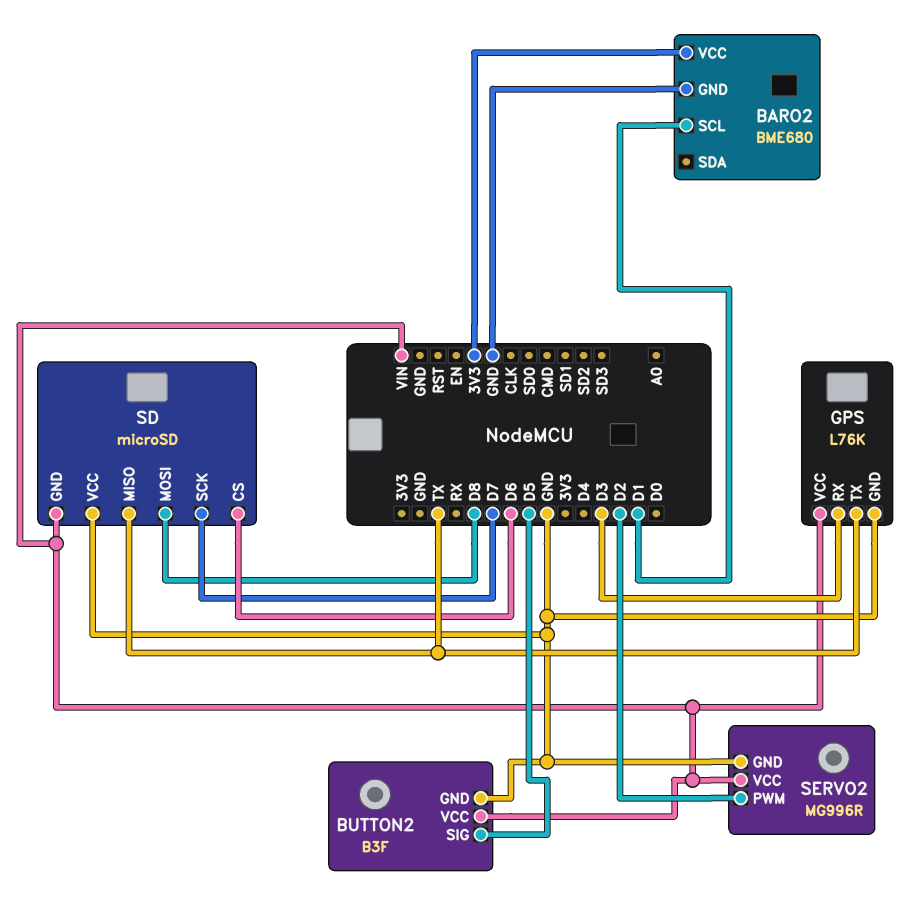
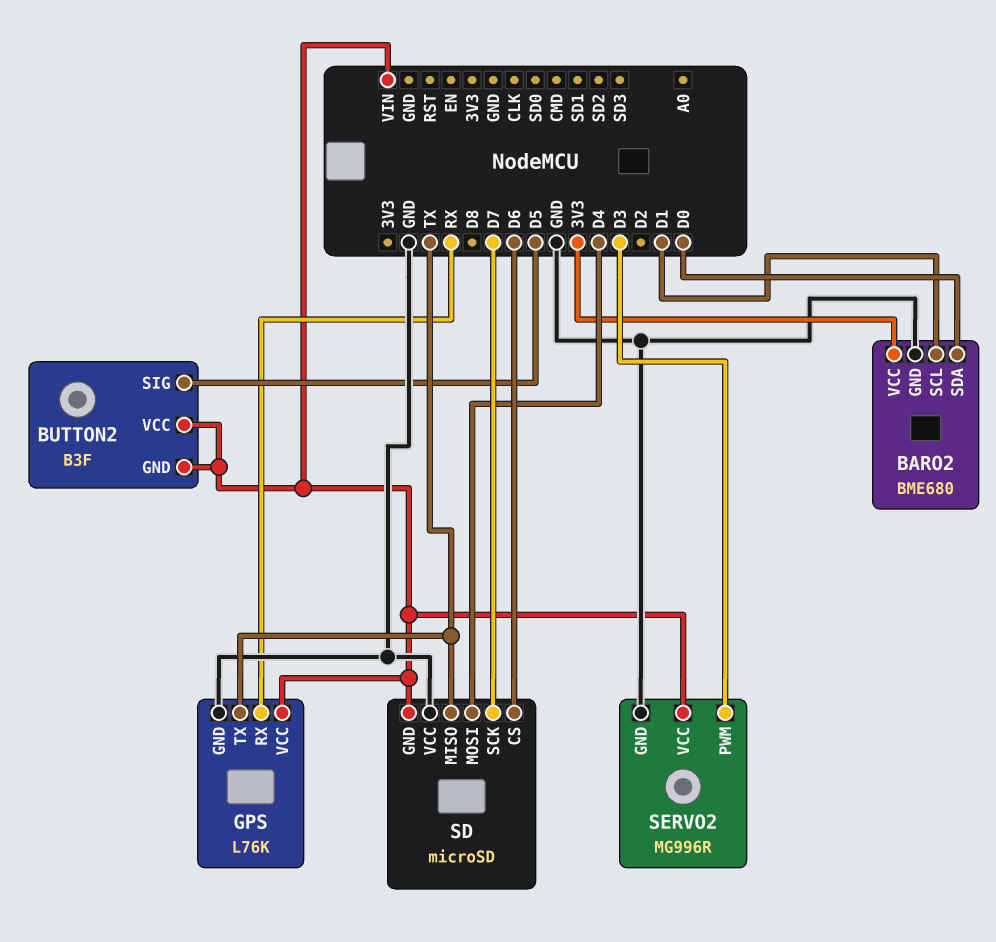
BARO2 pin SDA: none -> D0
BUTTON2 pin GND: GND -> VIN
GPS pin RX: D3 -> RX
SD pin MOSI: D8 -> D4
SERVO2 pin PWM: D2 -> D3

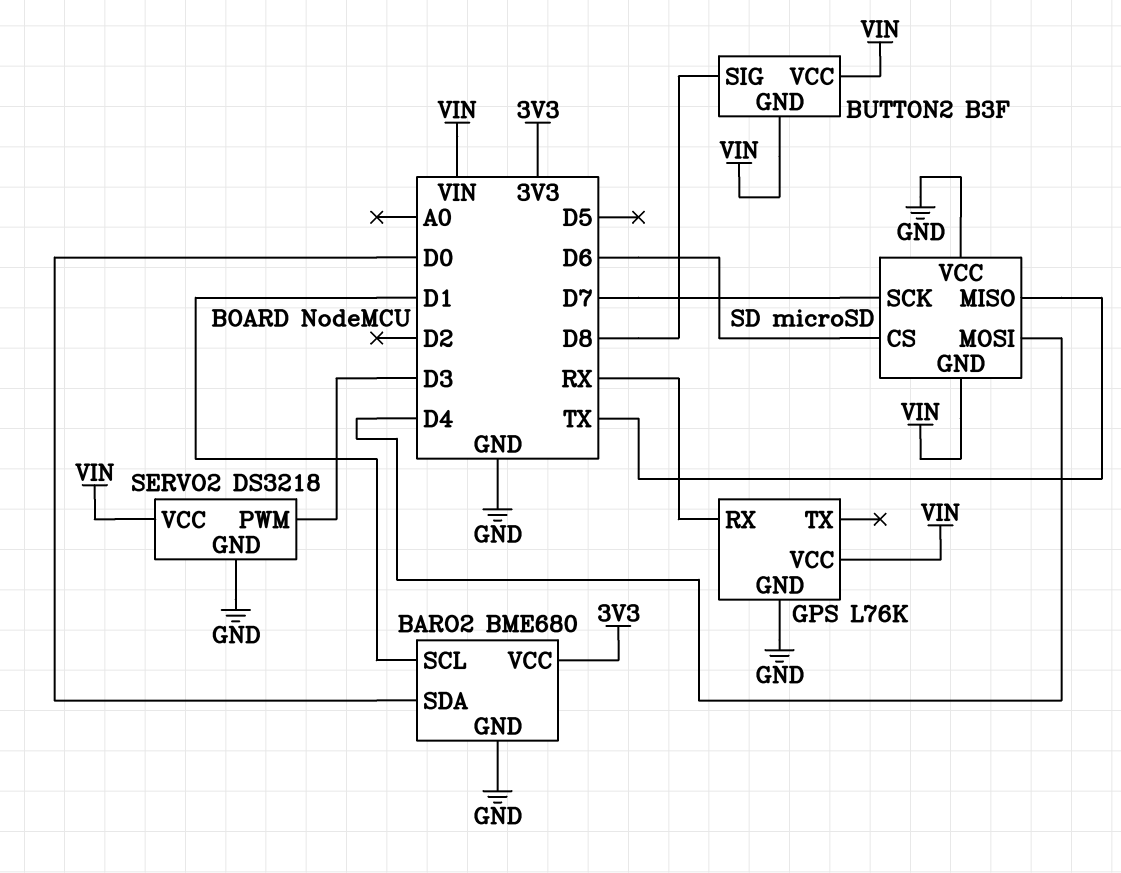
BUTTON2 pin SIG: D5 -> D8
GPS pin TX: TX -> none
SERVO2: MG996R -> DS3218

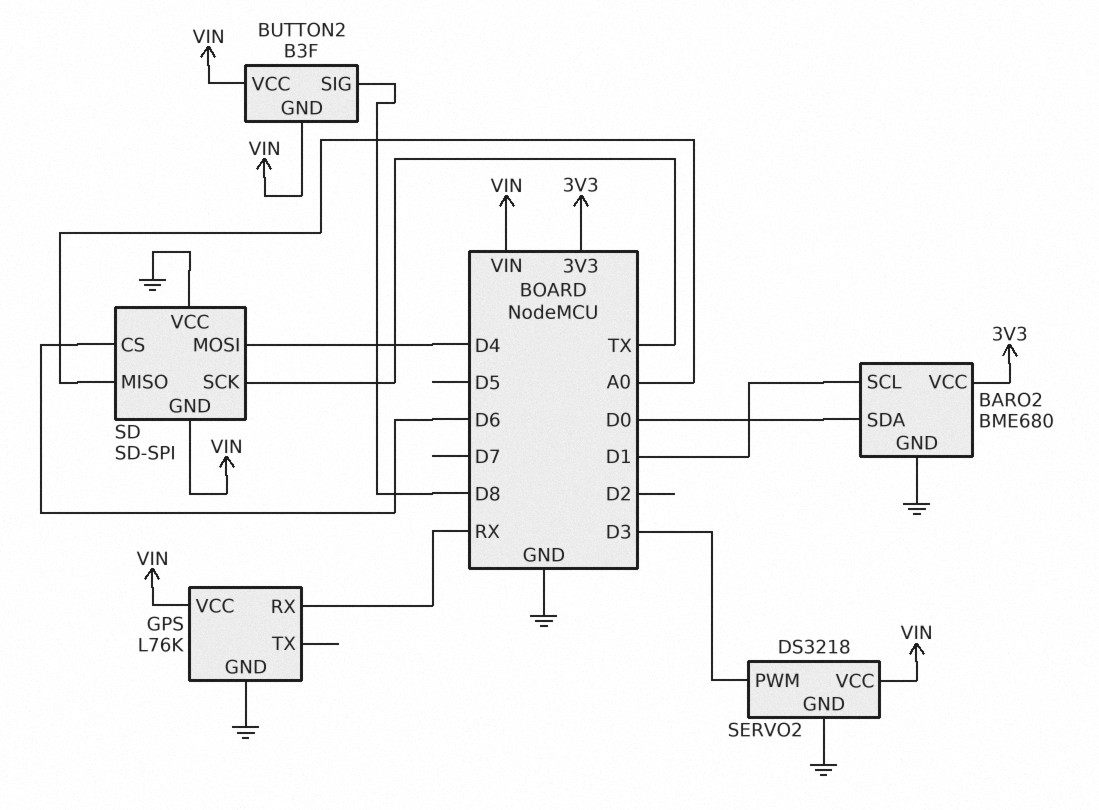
SD: microSD -> SD-SPI
SD pin MISO: TX -> A0
SD pin SCK: D7 -> TX

